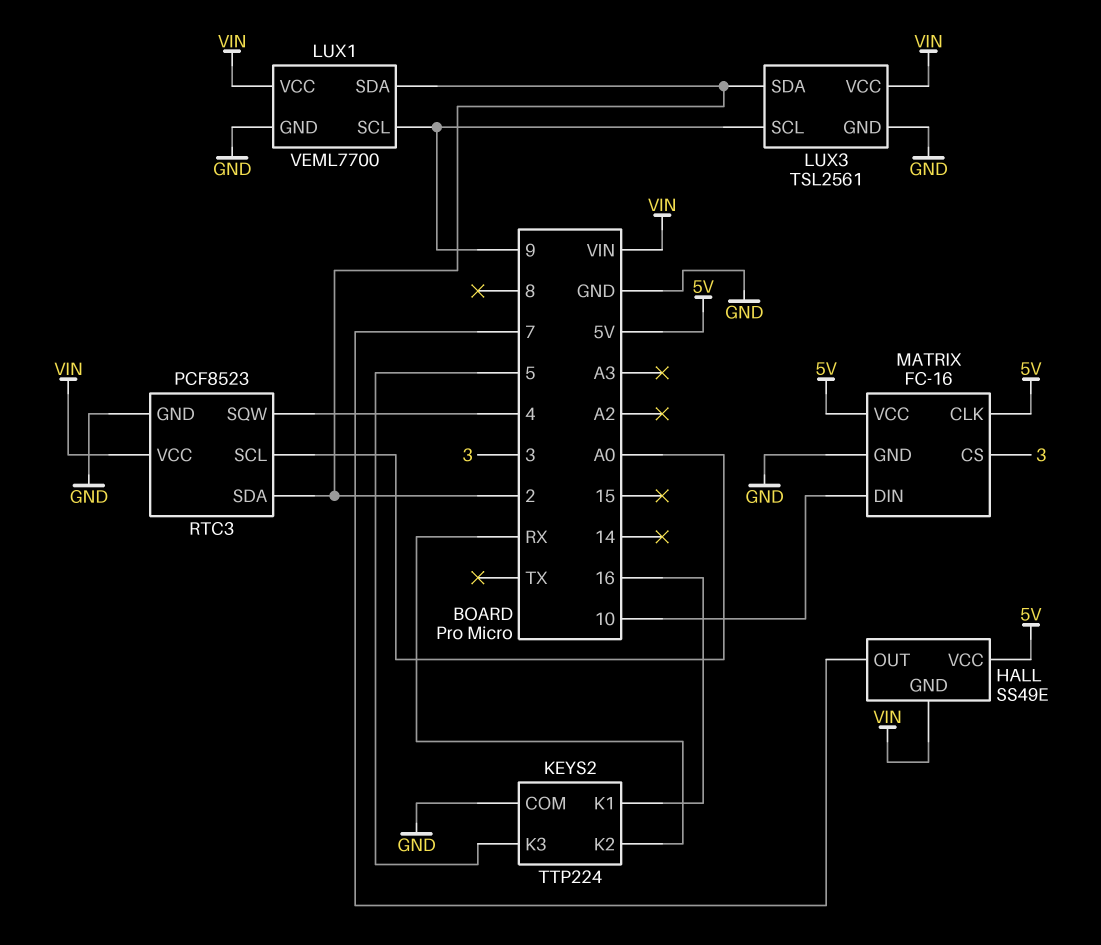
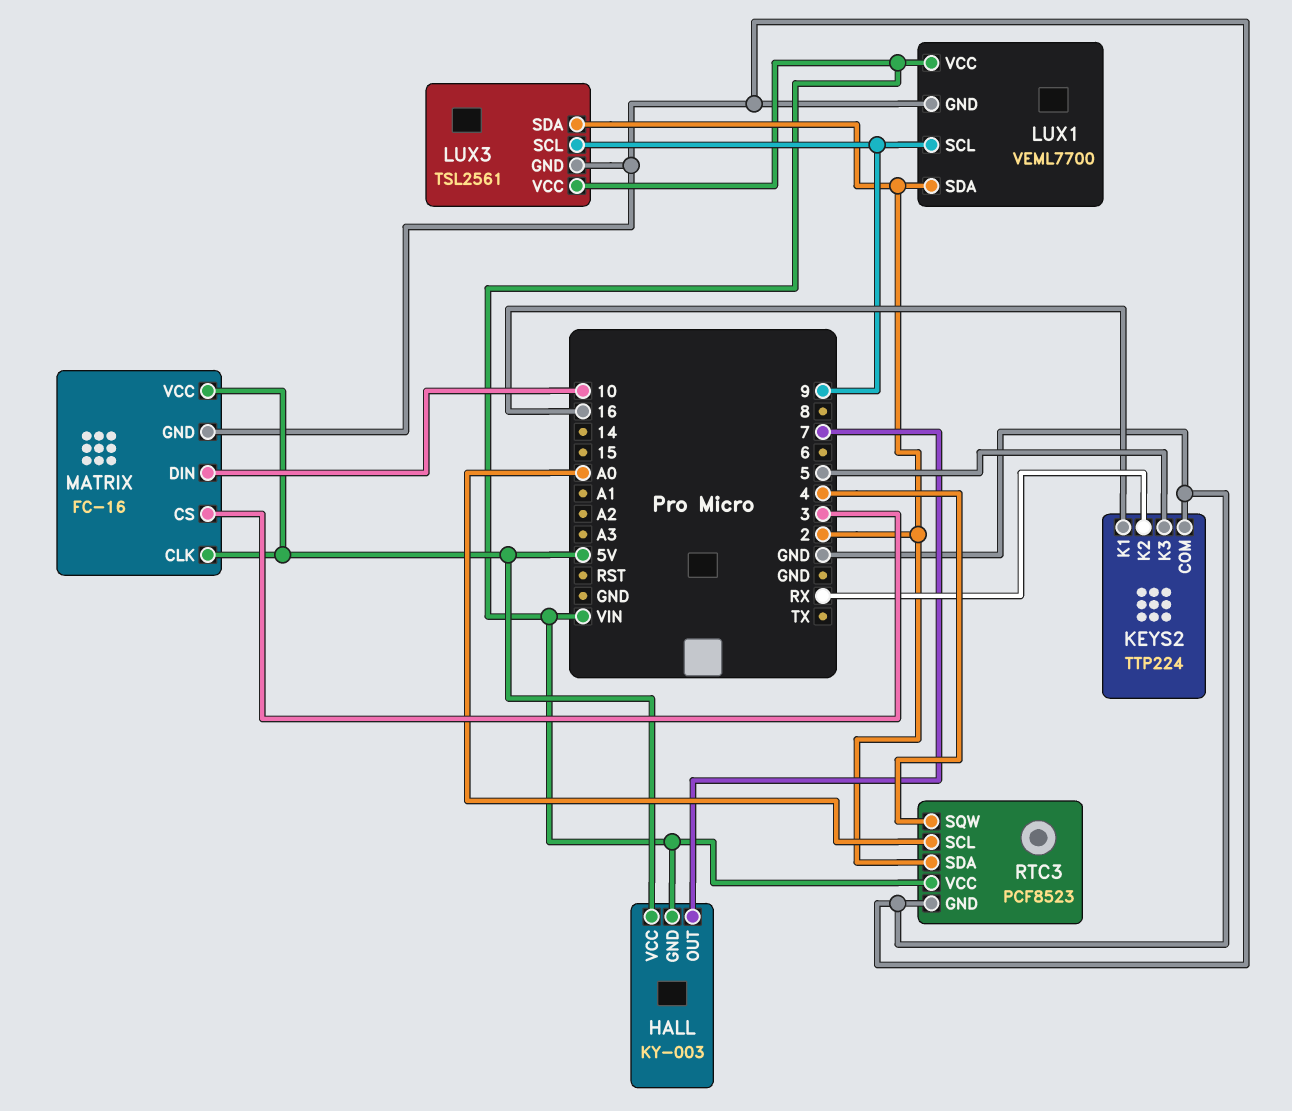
HALL: SS49E -> KY-003

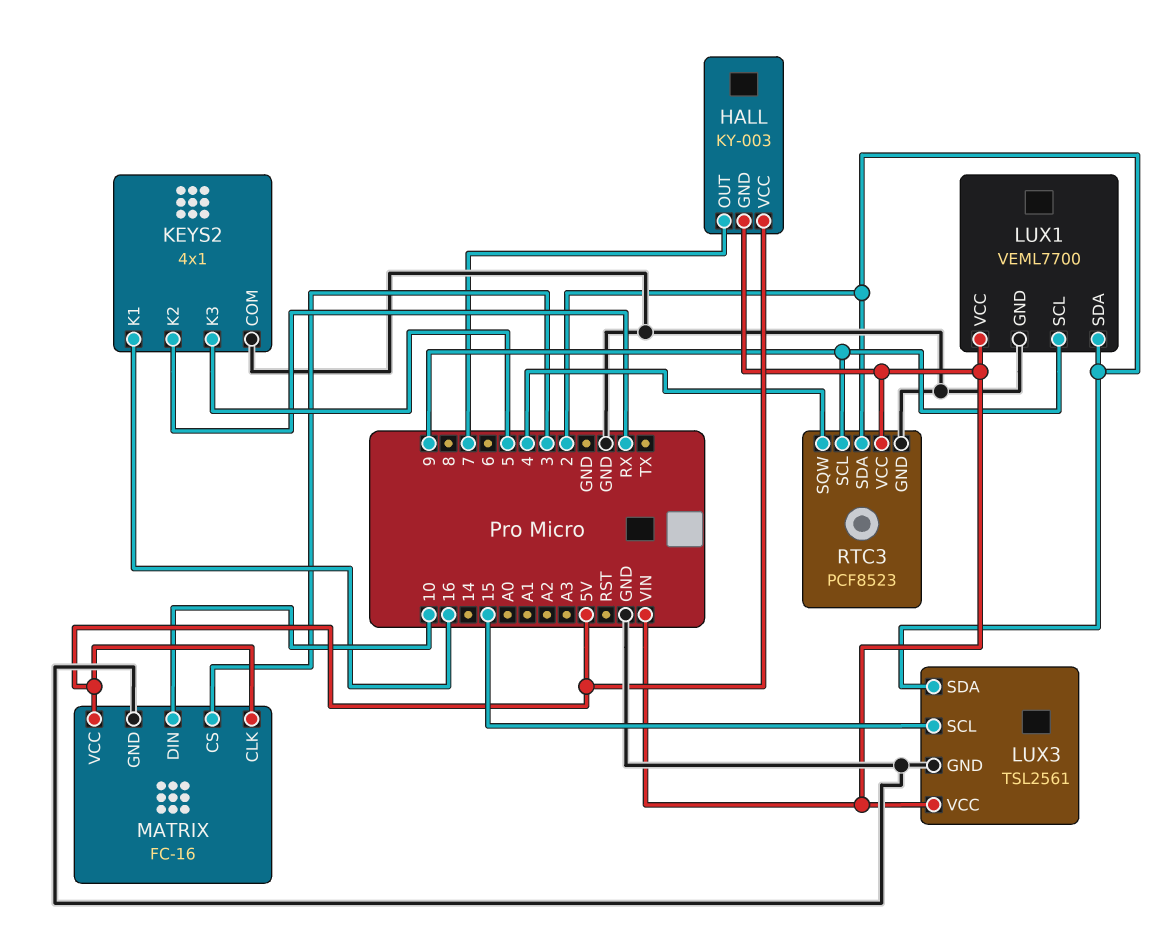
KEYS2: TTP224 -> 4x1
LUX3 pin SCL: 9 -> 15
RTC3 pin SCL: A0 -> 9

